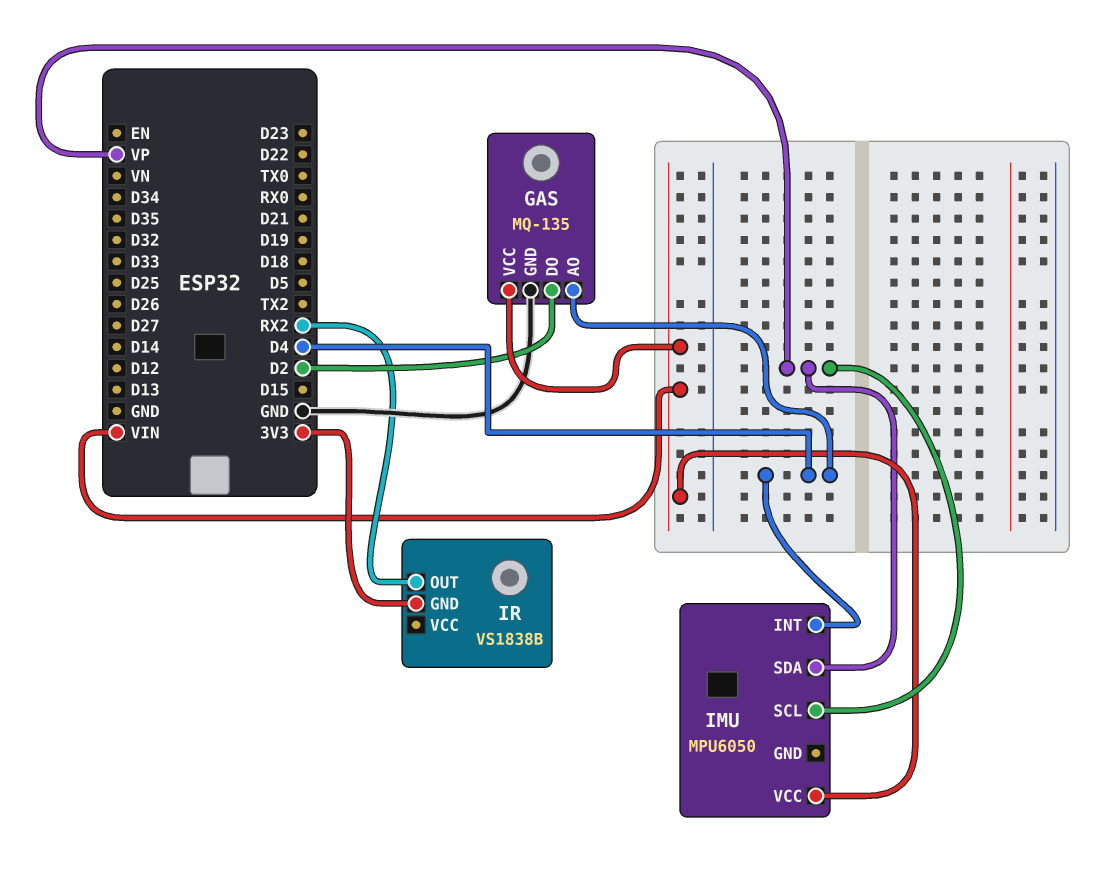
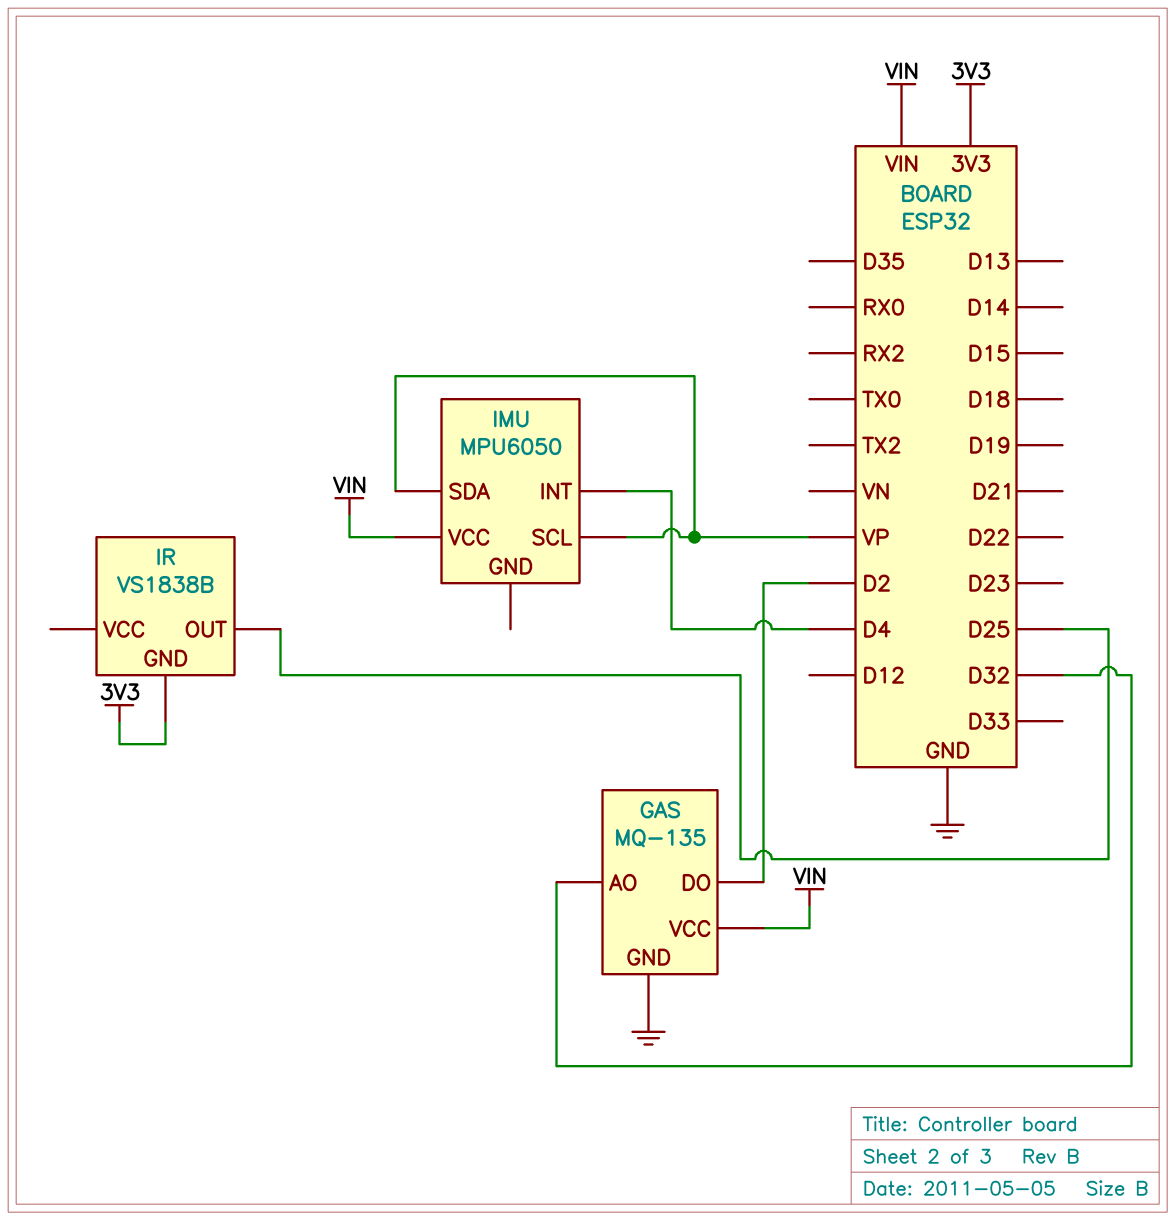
GAS pin AO: D4 -> D32
IR pin OUT: RX2 -> D25

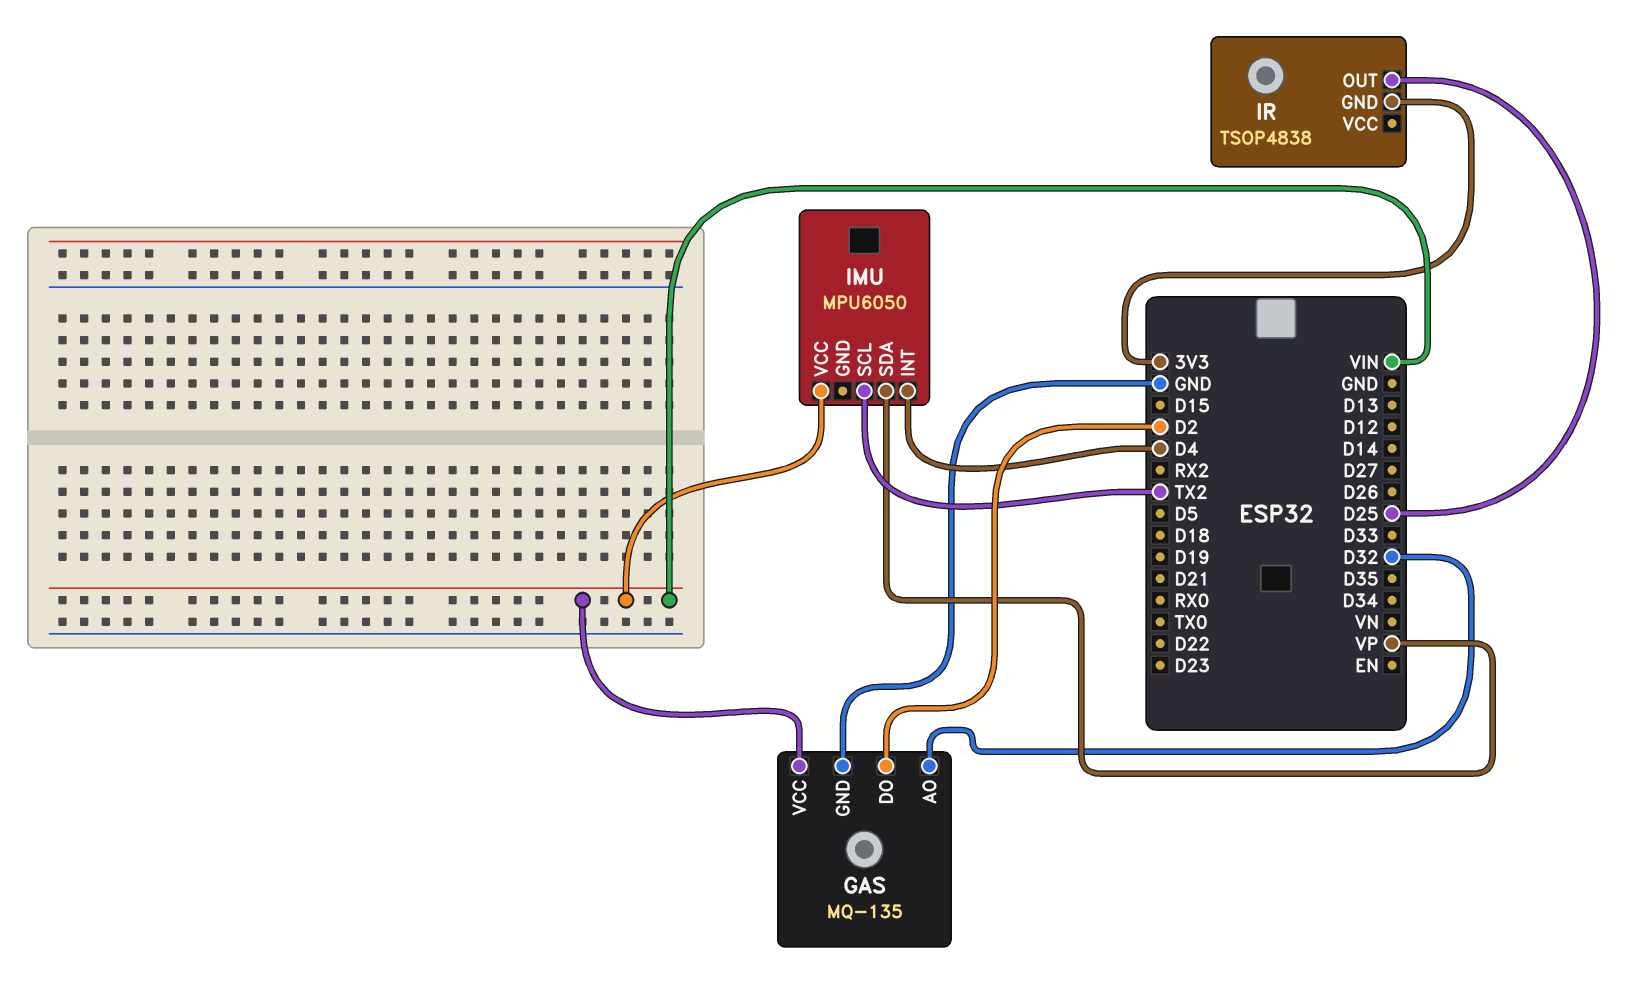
IMU pin SCL: VP -> TX2
IR: VS1838B -> TSOP4838

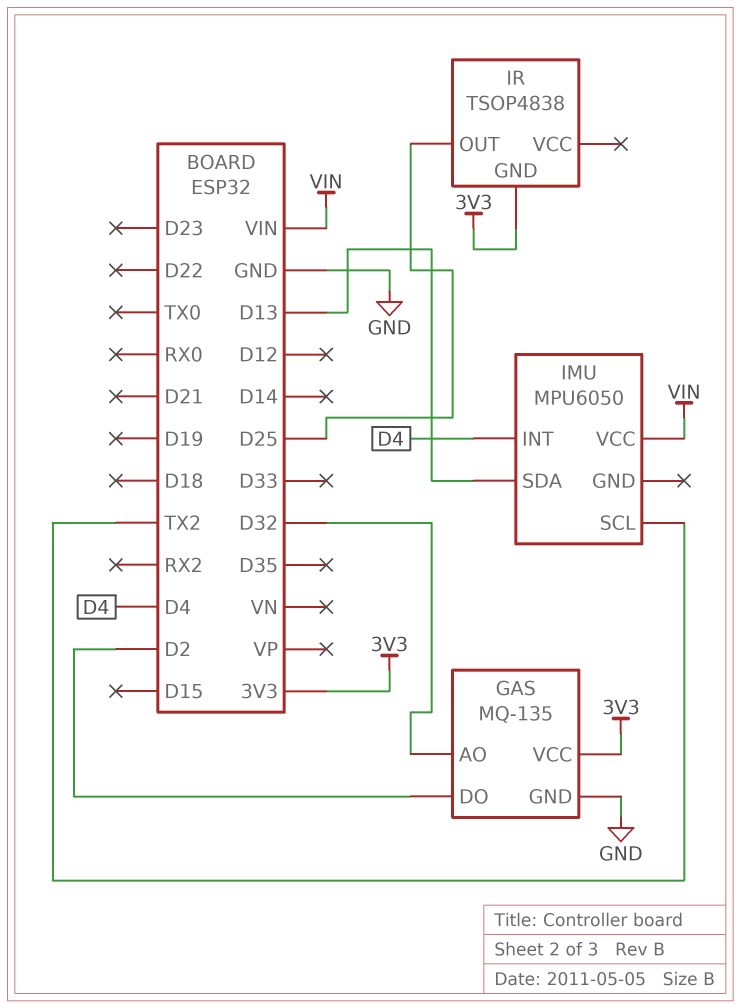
GAS pin VCC: VIN -> 3V3
IMU pin SDA: VP -> D13

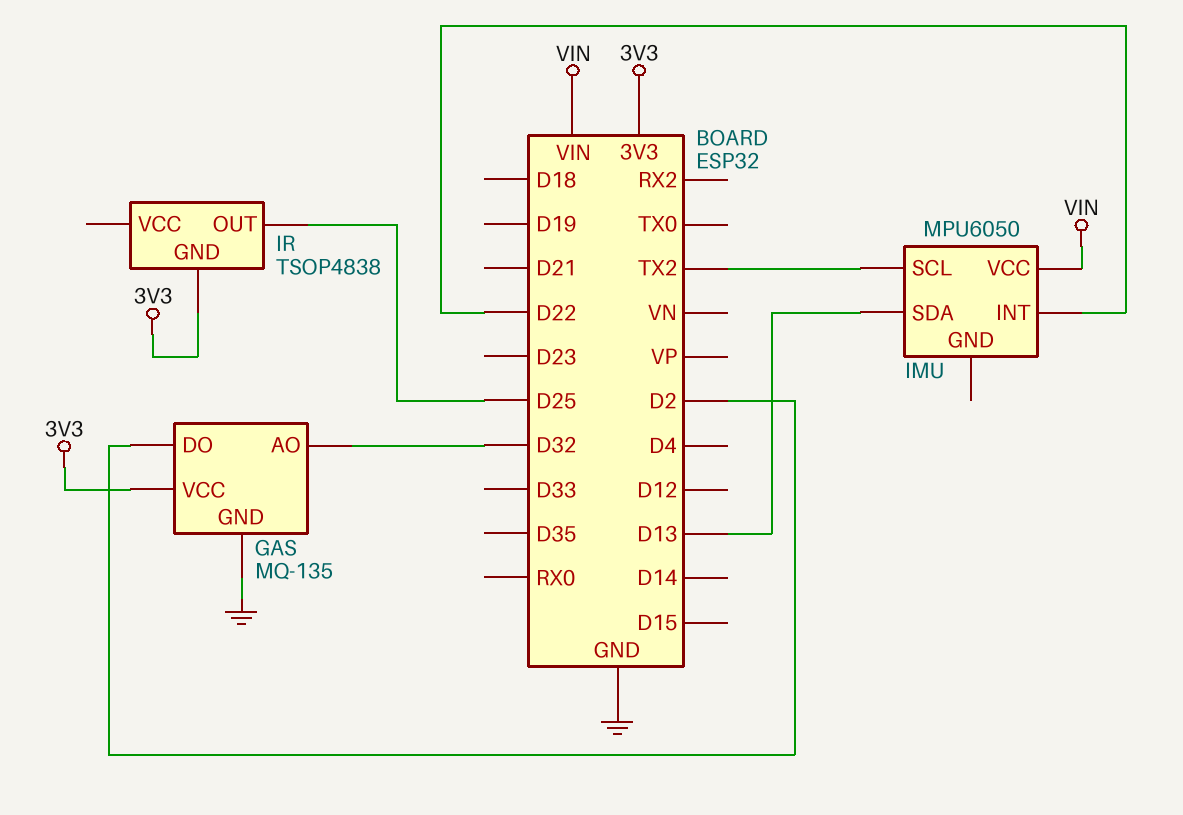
IMU pin INT: D4 -> D22

